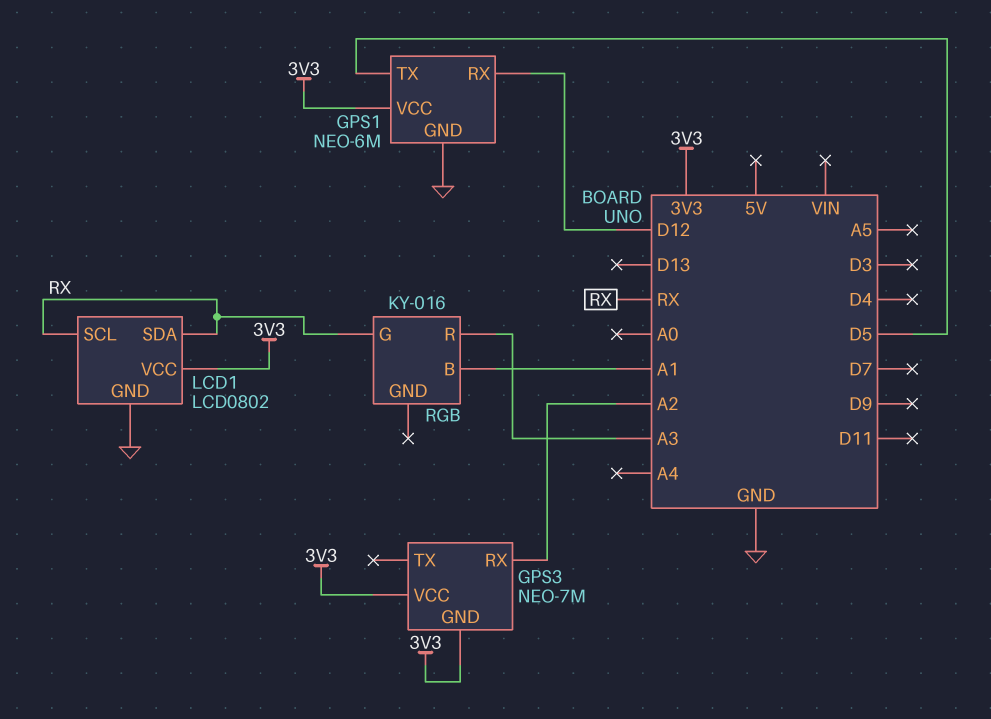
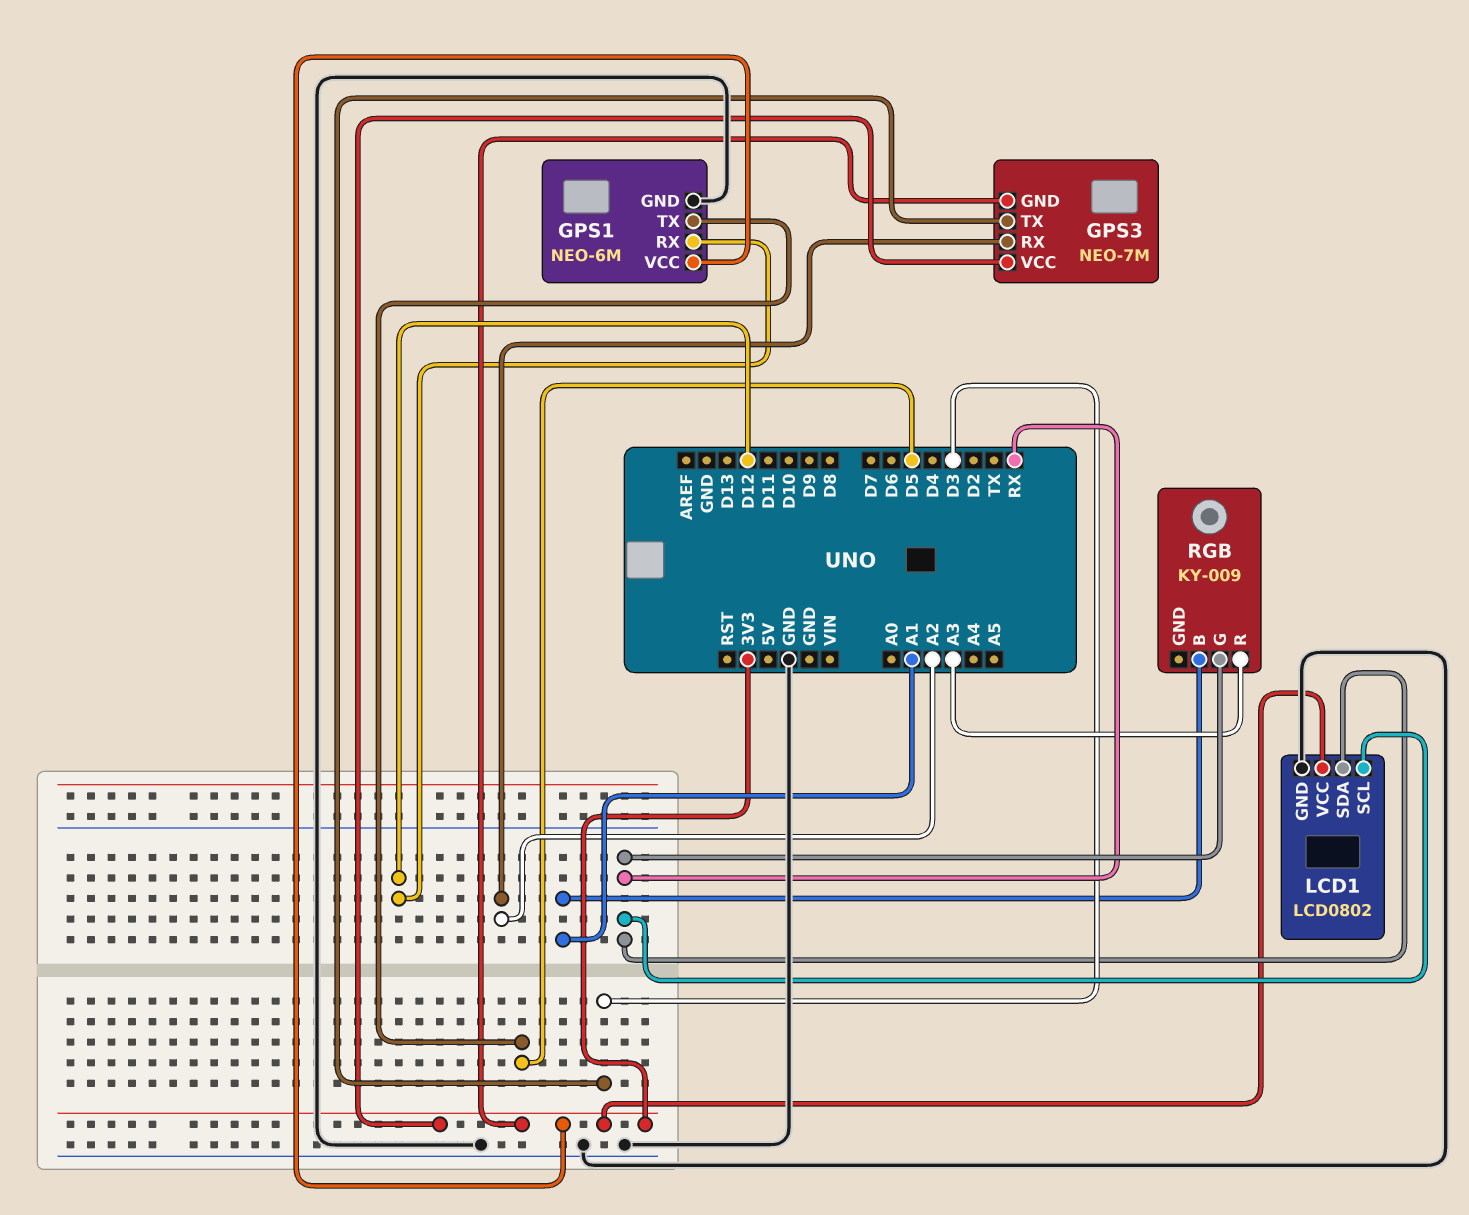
GPS3 pin TX: none -> D3
RGB: KY-016 -> KY-009

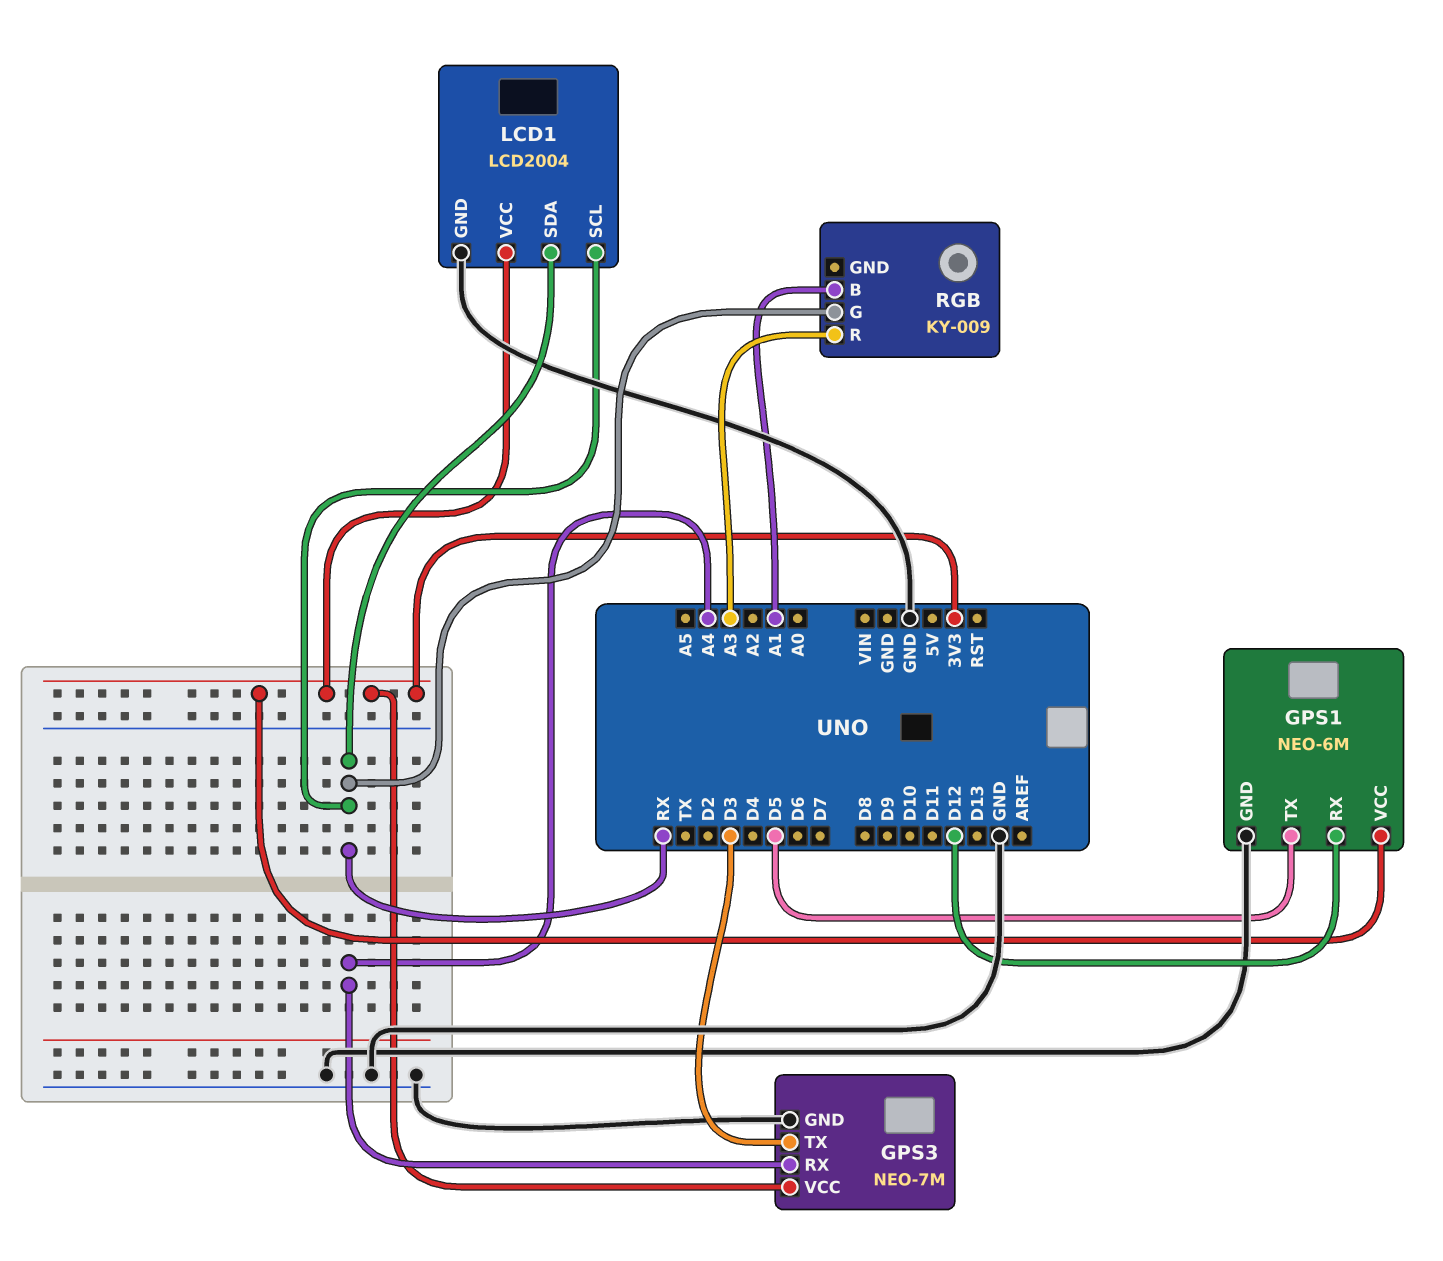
GPS3 pin GND: 3V3 -> GND
GPS3 pin RX: A2 -> A4
LCD1: LCD0802 -> LCD2004

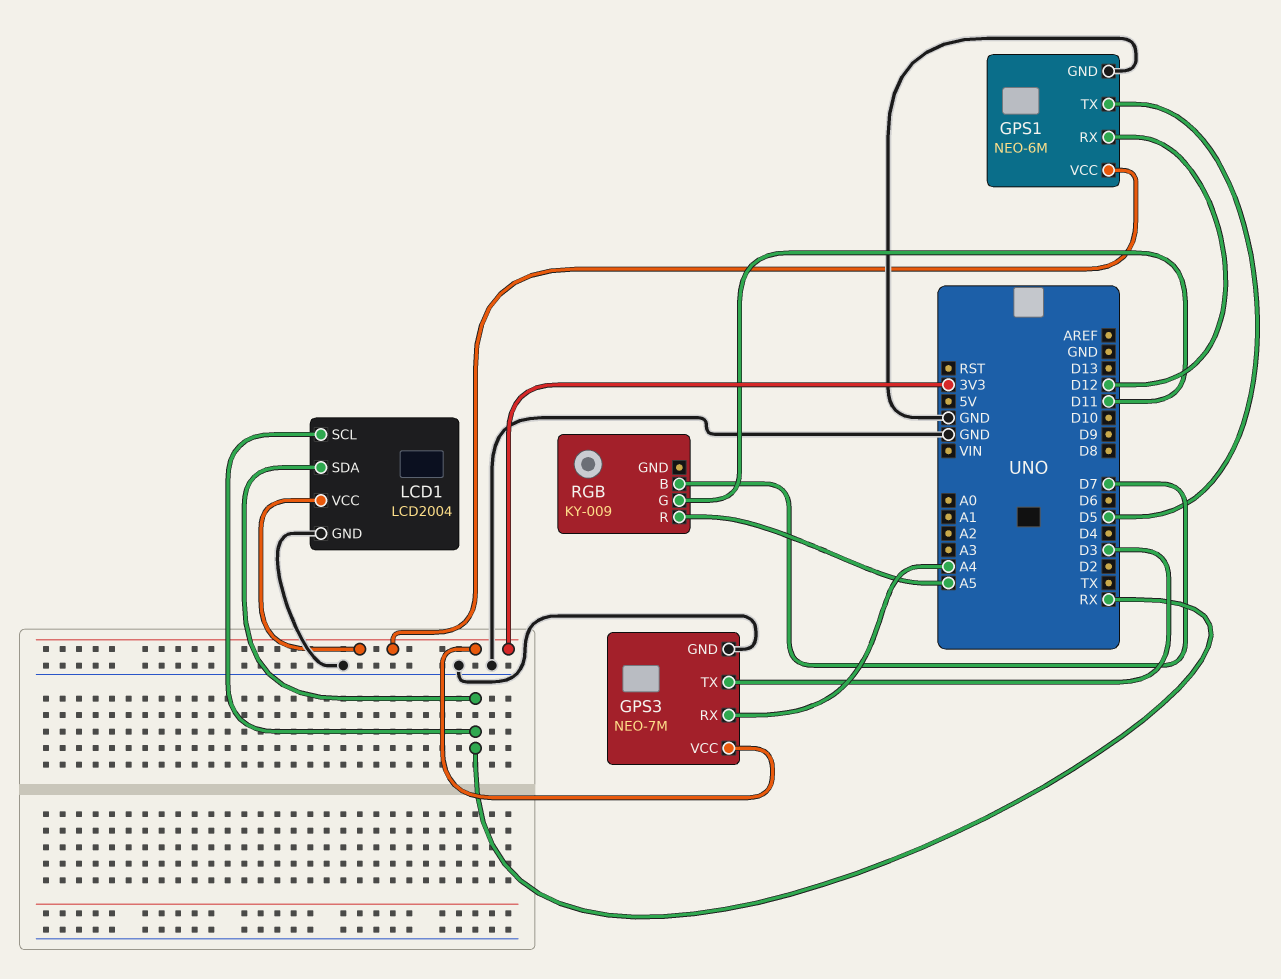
RGB pin B: A1 -> D7
RGB pin G: RX -> D11
RGB pin R: A3 -> A5

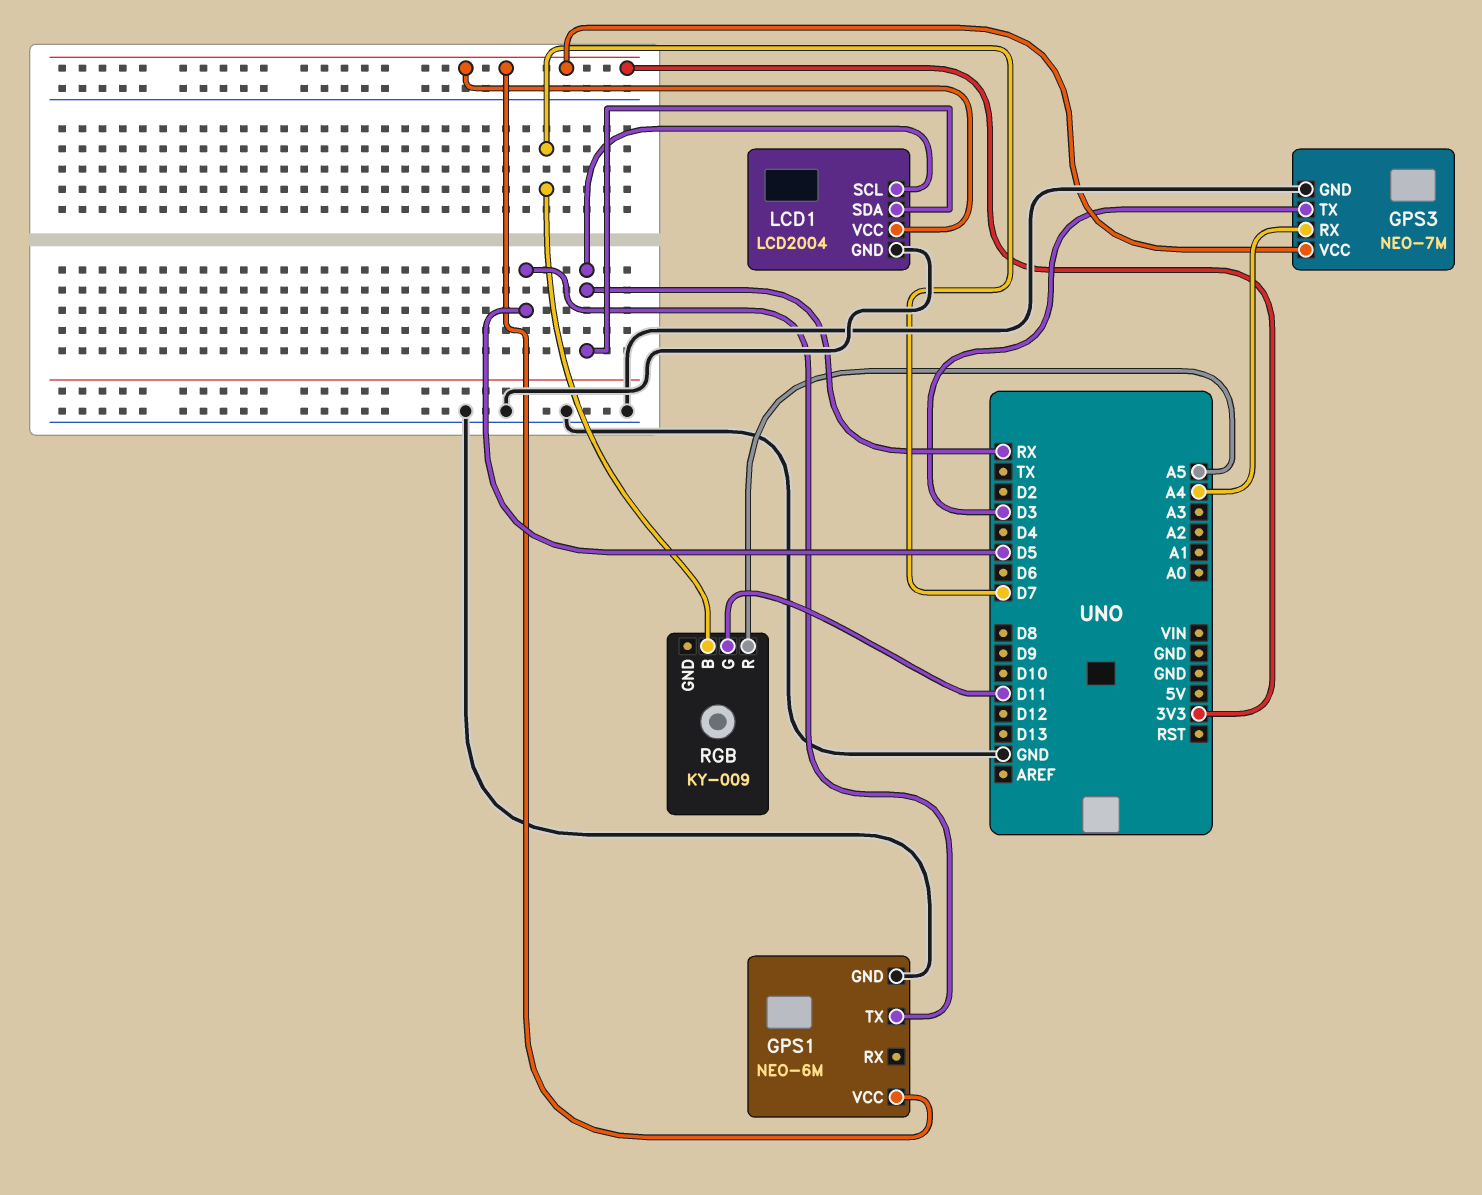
GPS1 pin RX: D12 -> none

